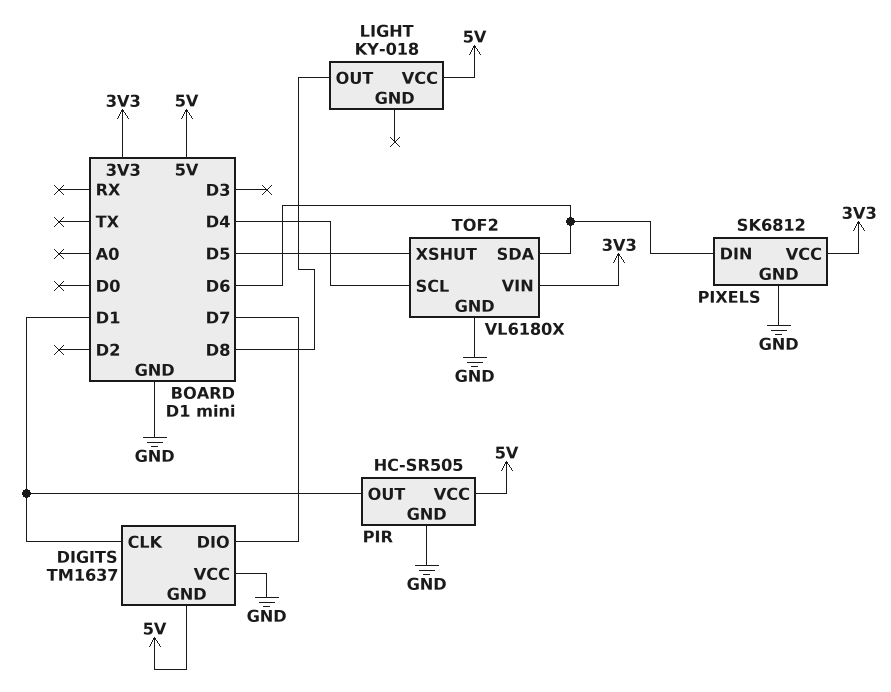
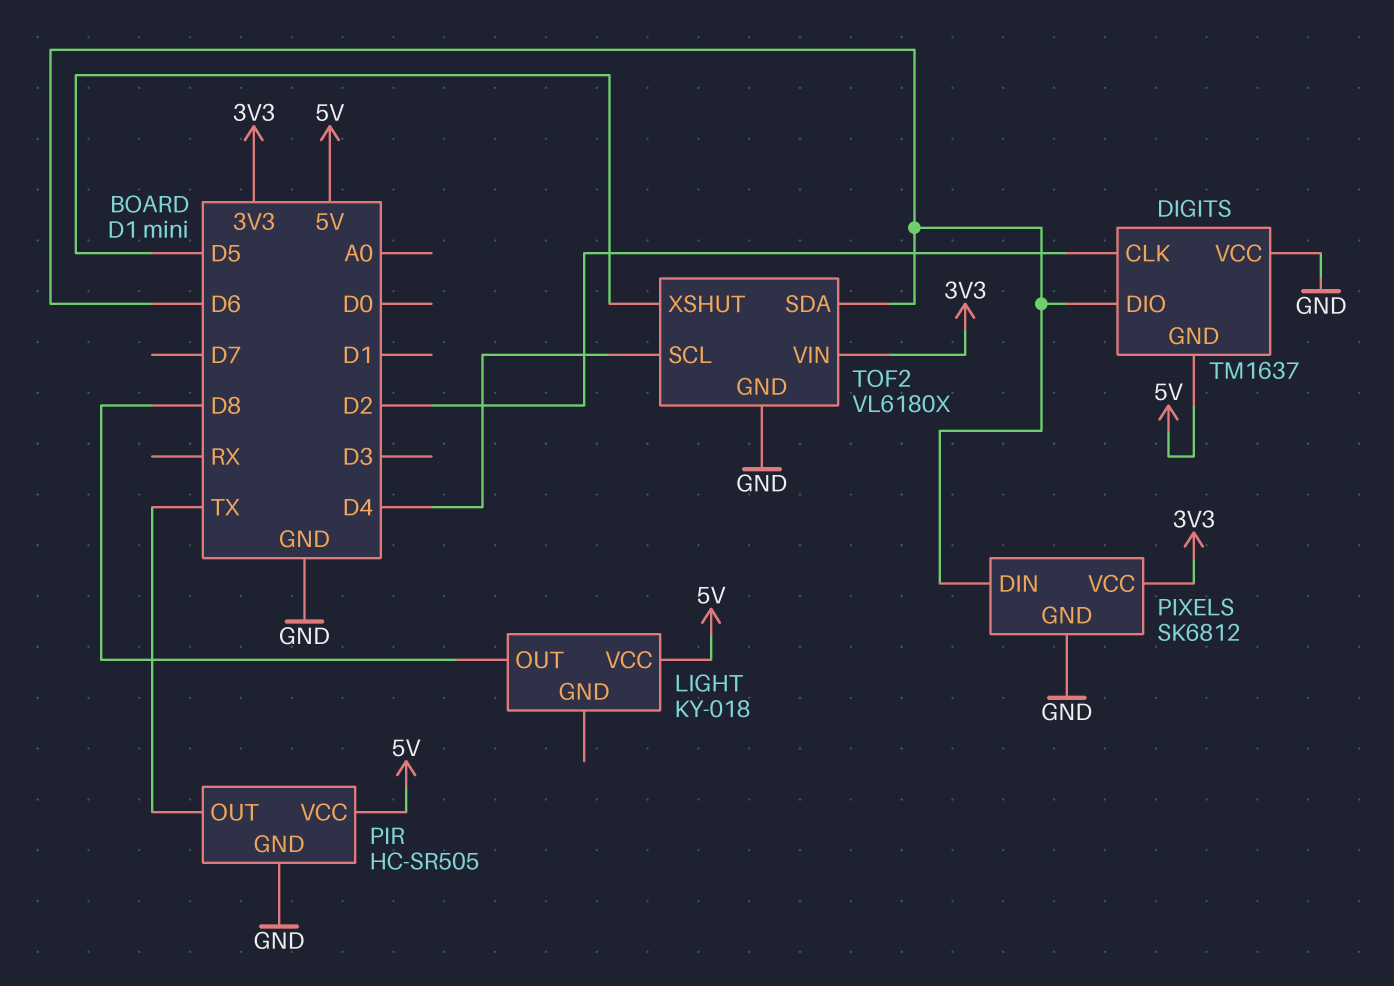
DIGITS pin CLK: D1 -> D2
DIGITS pin DIO: D7 -> D6
PIR pin OUT: D1 -> TX

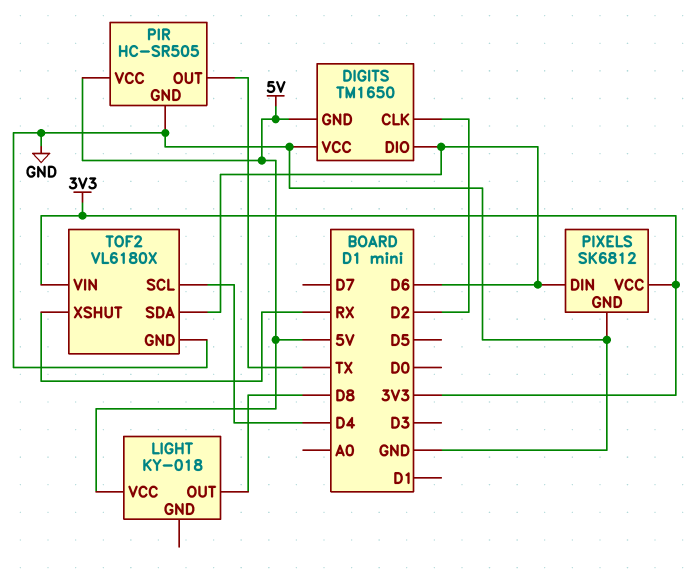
DIGITS: TM1637 -> TM1650
TOF2 pin XSHUT: D5 -> RX

